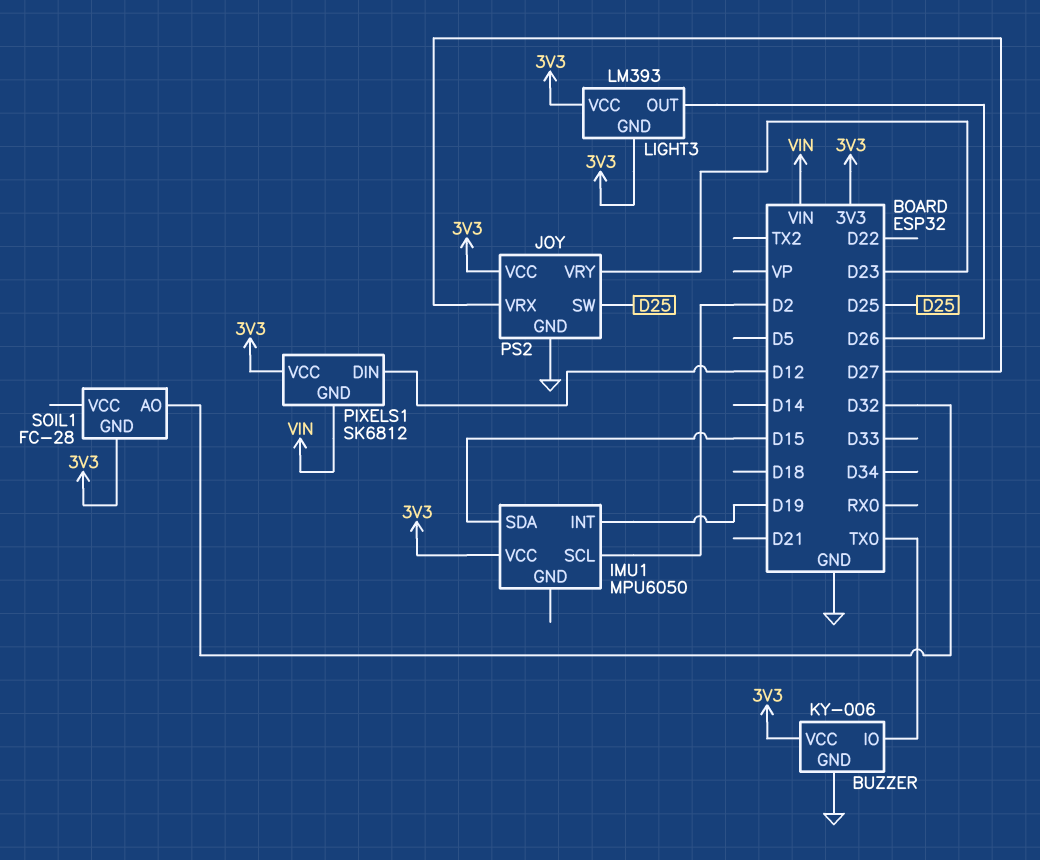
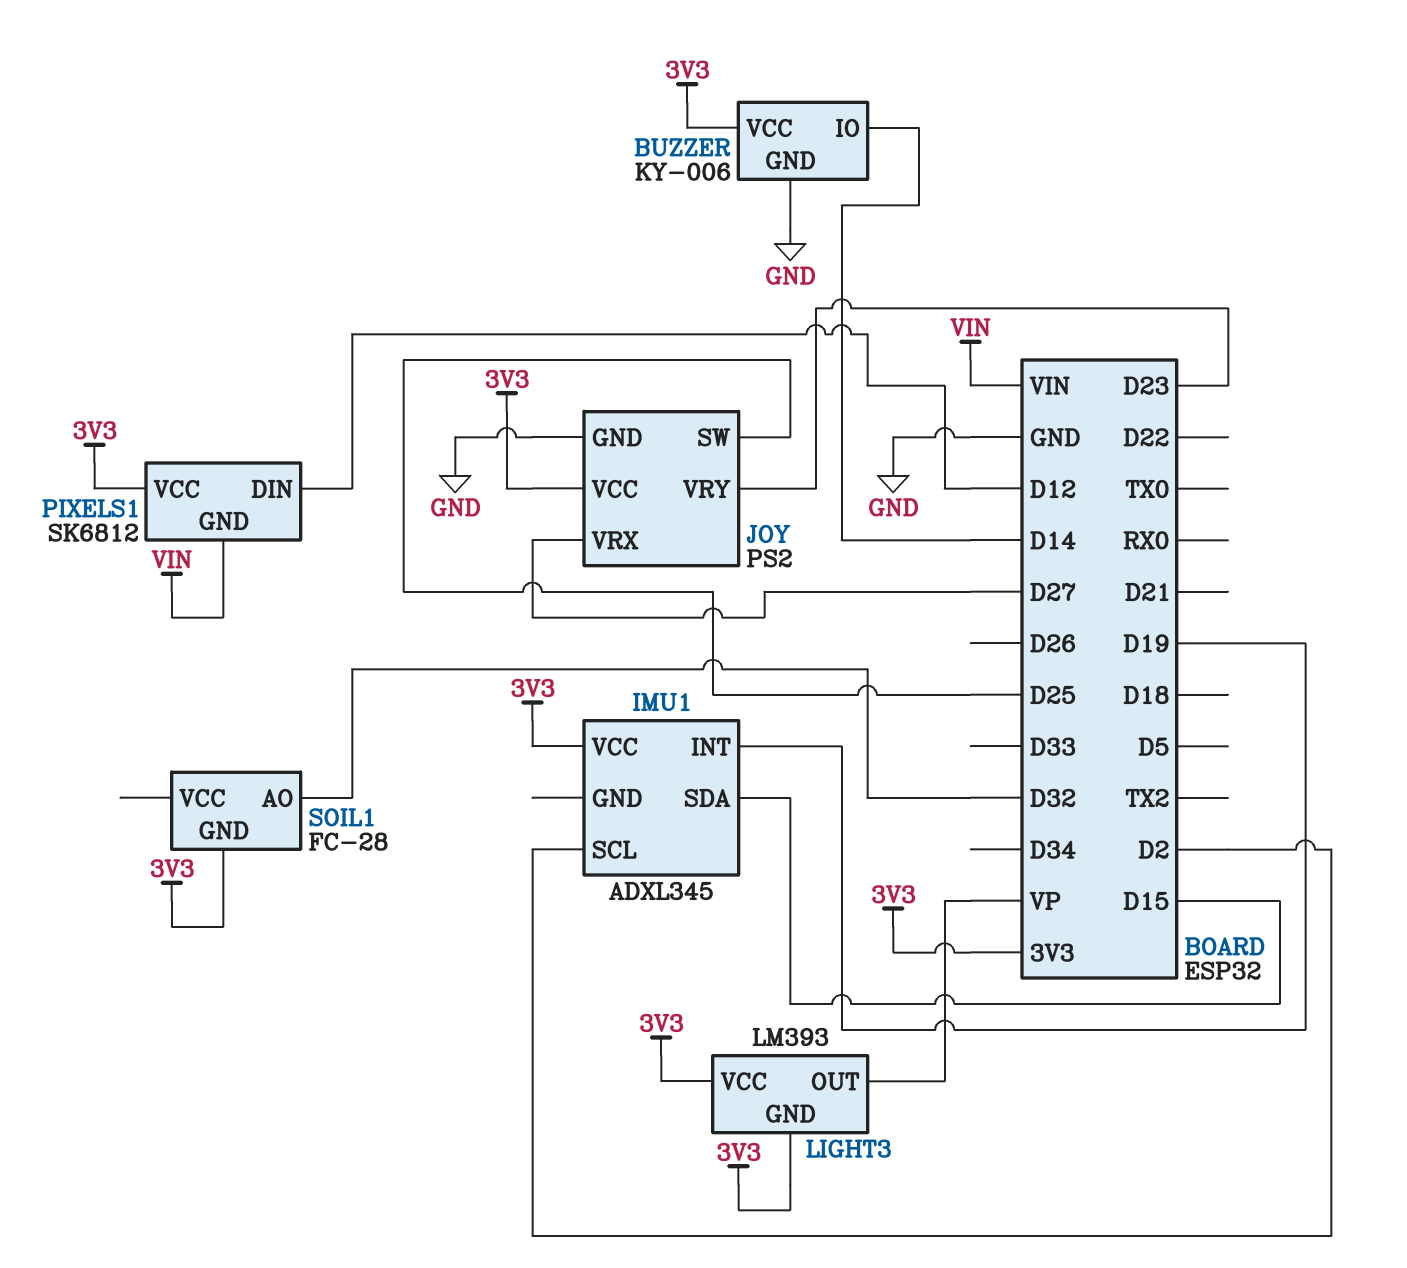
BUZZER pin IO: TX0 -> D14
IMU1: MPU6050 -> ADXL345
LIGHT3 pin OUT: D26 -> VP

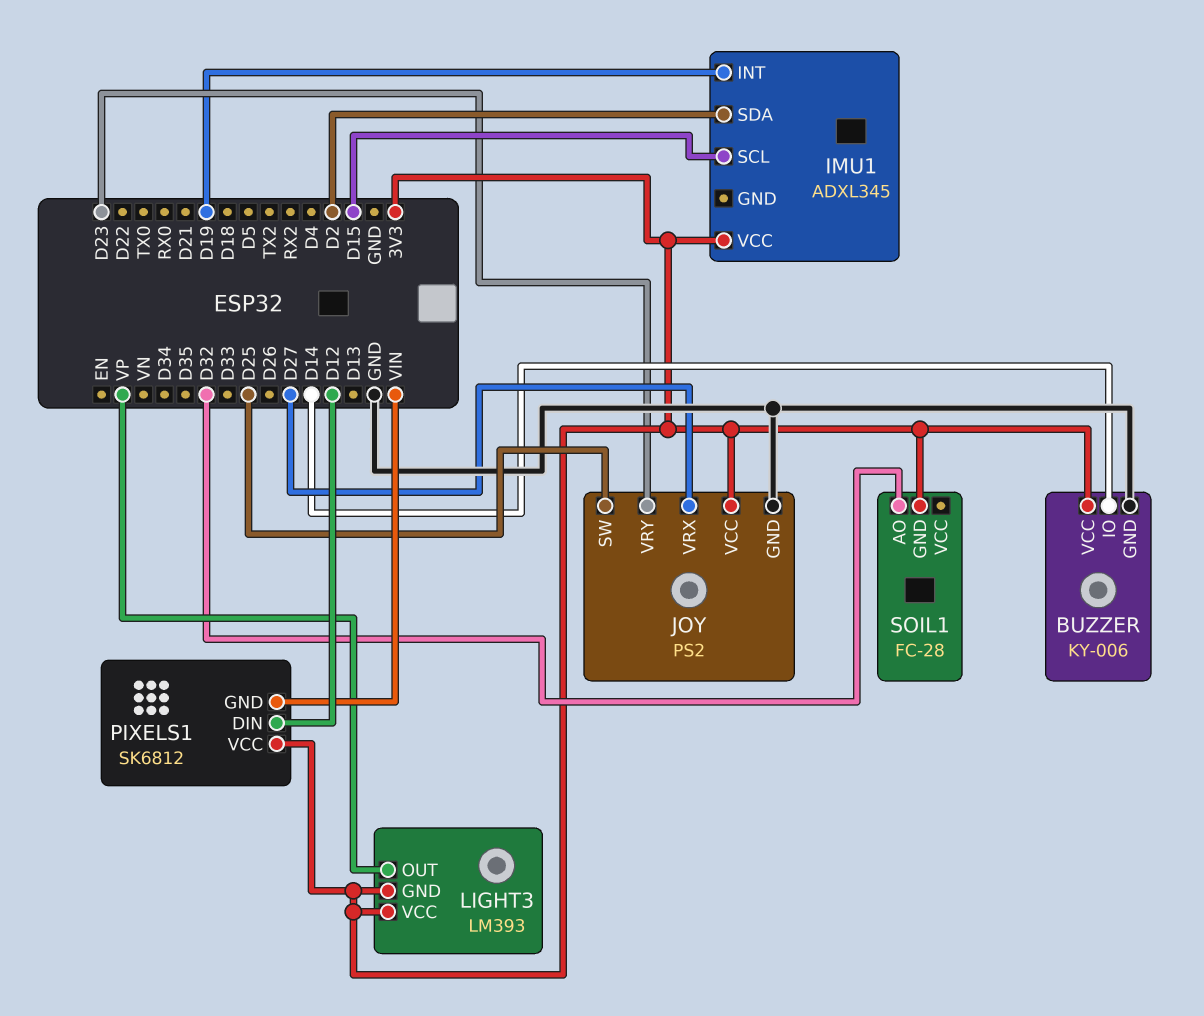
IMU1 pin SCL: D2 -> D15
IMU1 pin SDA: D15 -> D2

